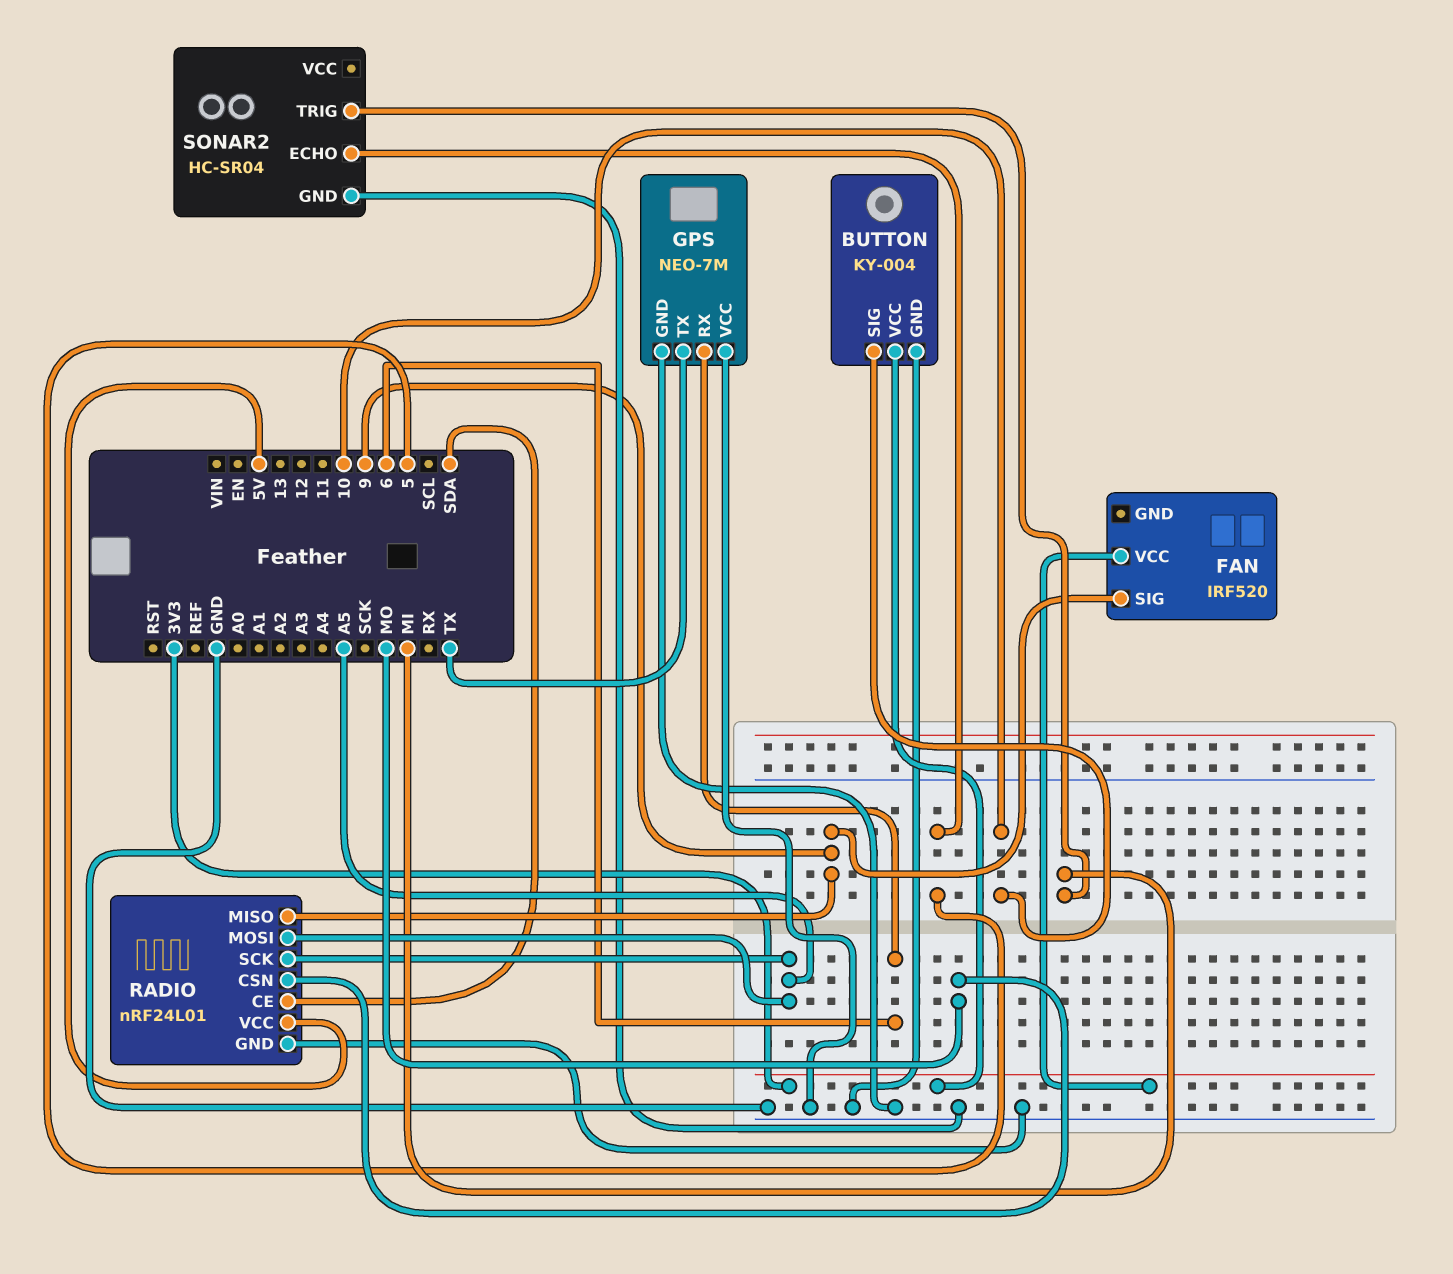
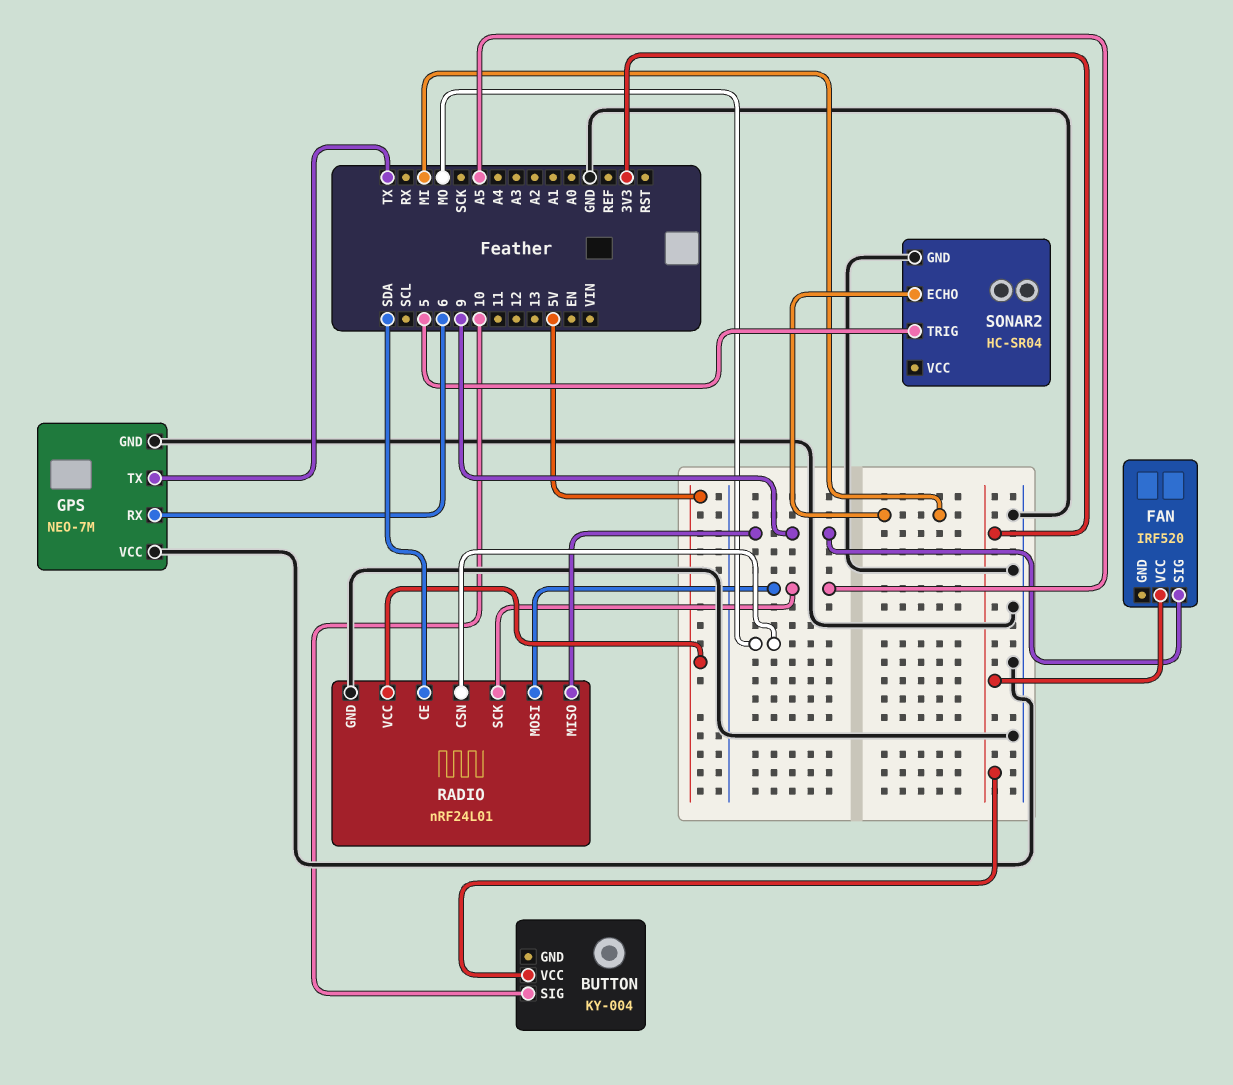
BUTTON pin GND: GND -> none
SONAR2 pin ECHO: 5 -> MI
SONAR2 pin TRIG: MI -> 5

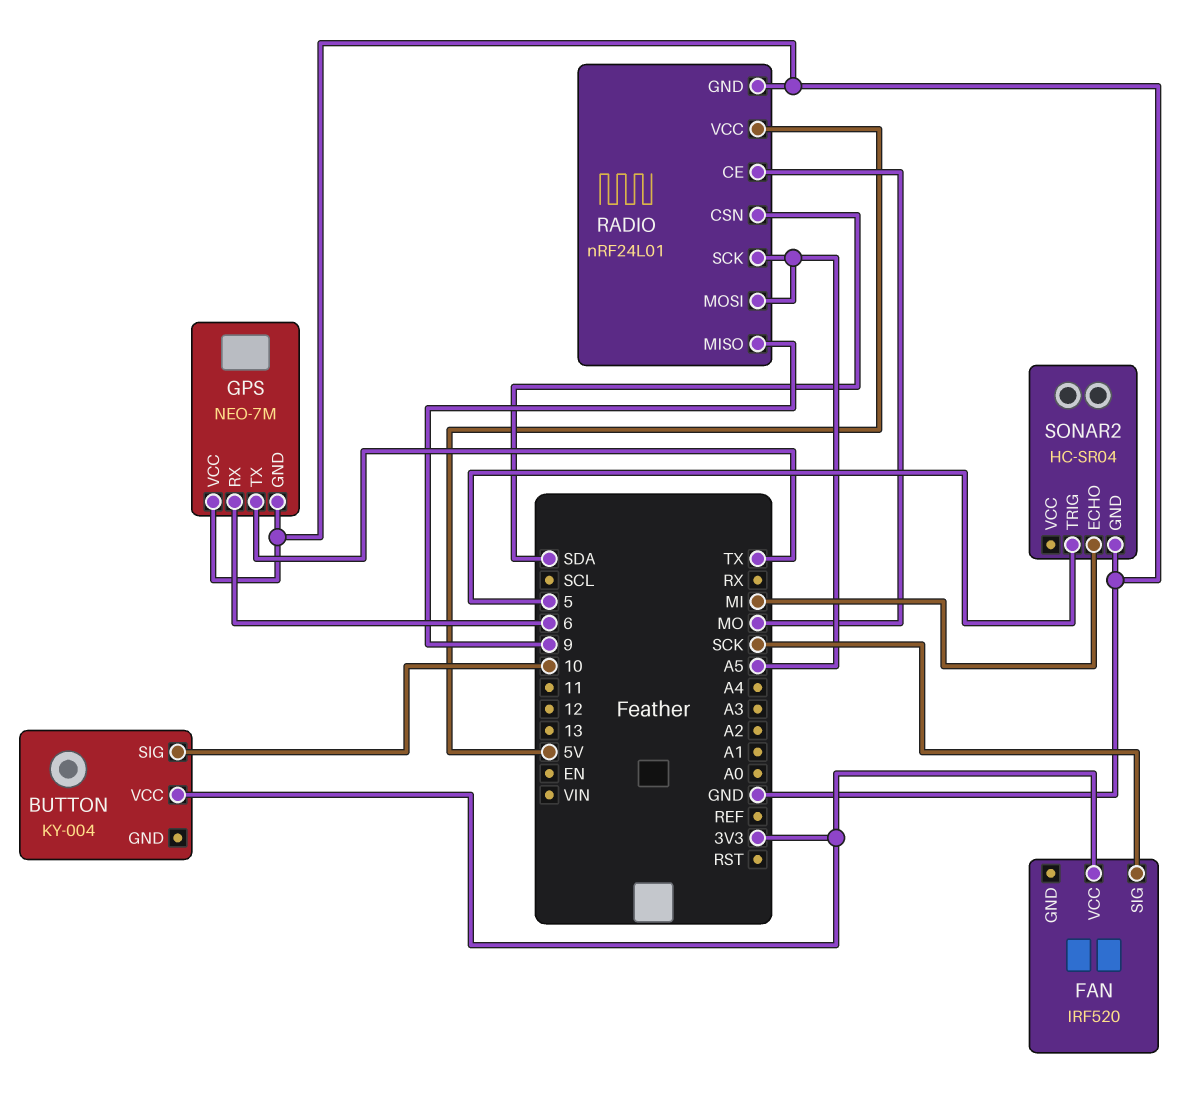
FAN pin SIG: 9 -> SCK
RADIO pin CE: SDA -> MO
RADIO pin CSN: MO -> SDA

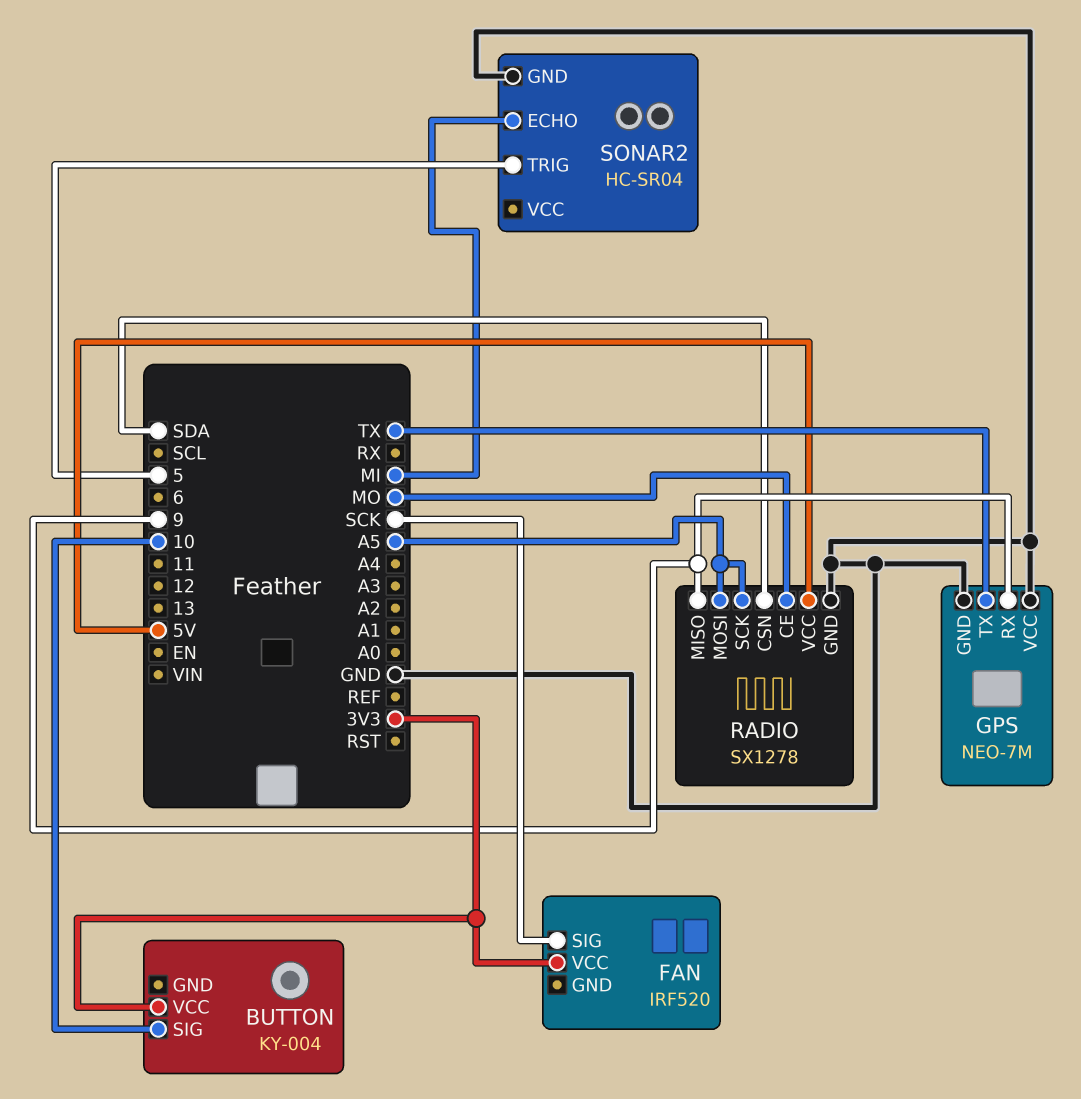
GPS pin RX: 6 -> 9
RADIO: nRF24L01 -> SX1278

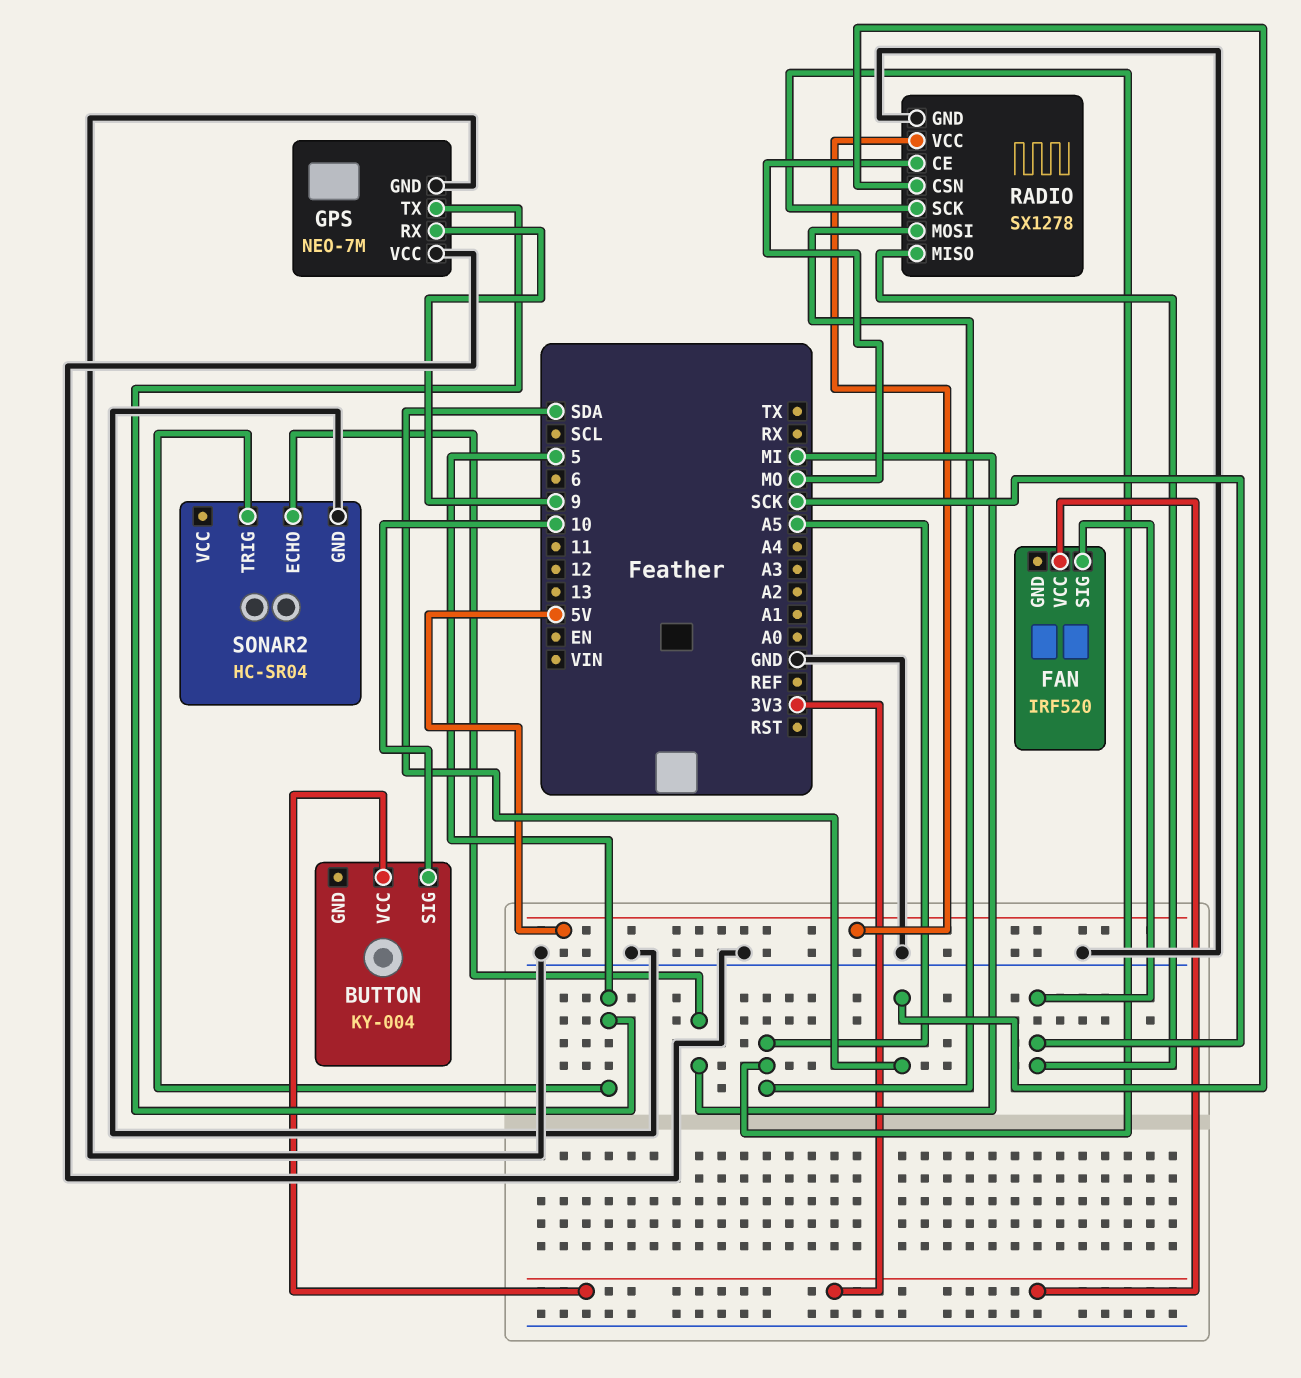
GPS pin TX: TX -> 5
RADIO pin MISO: 9 -> SCK

